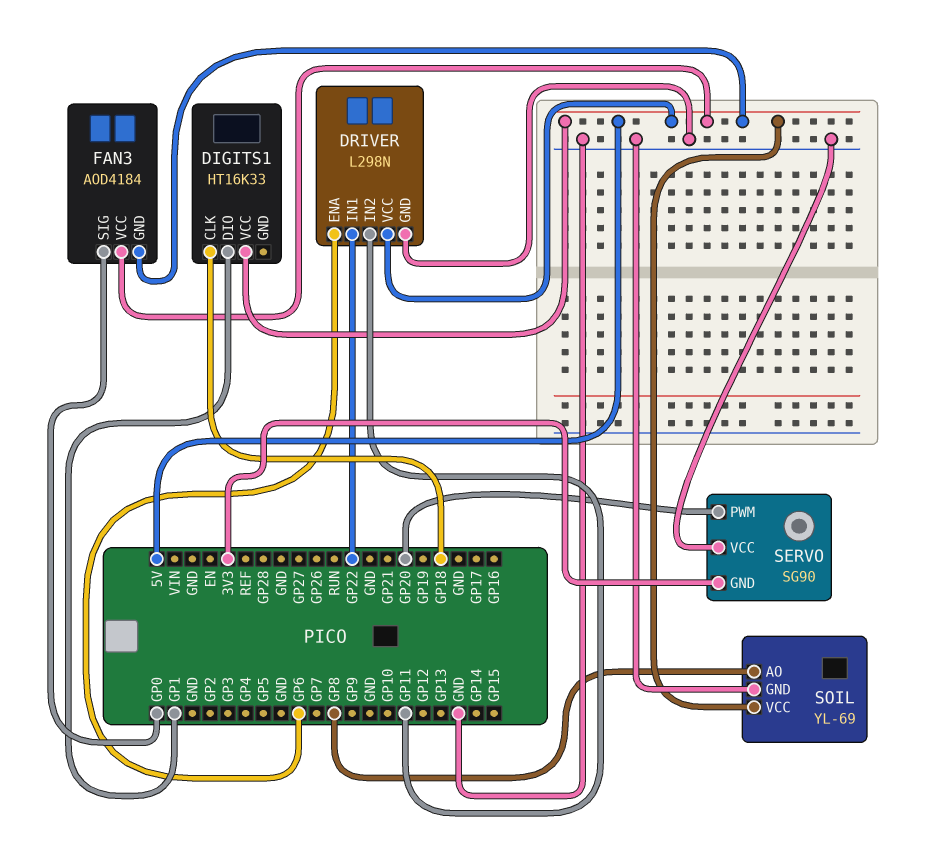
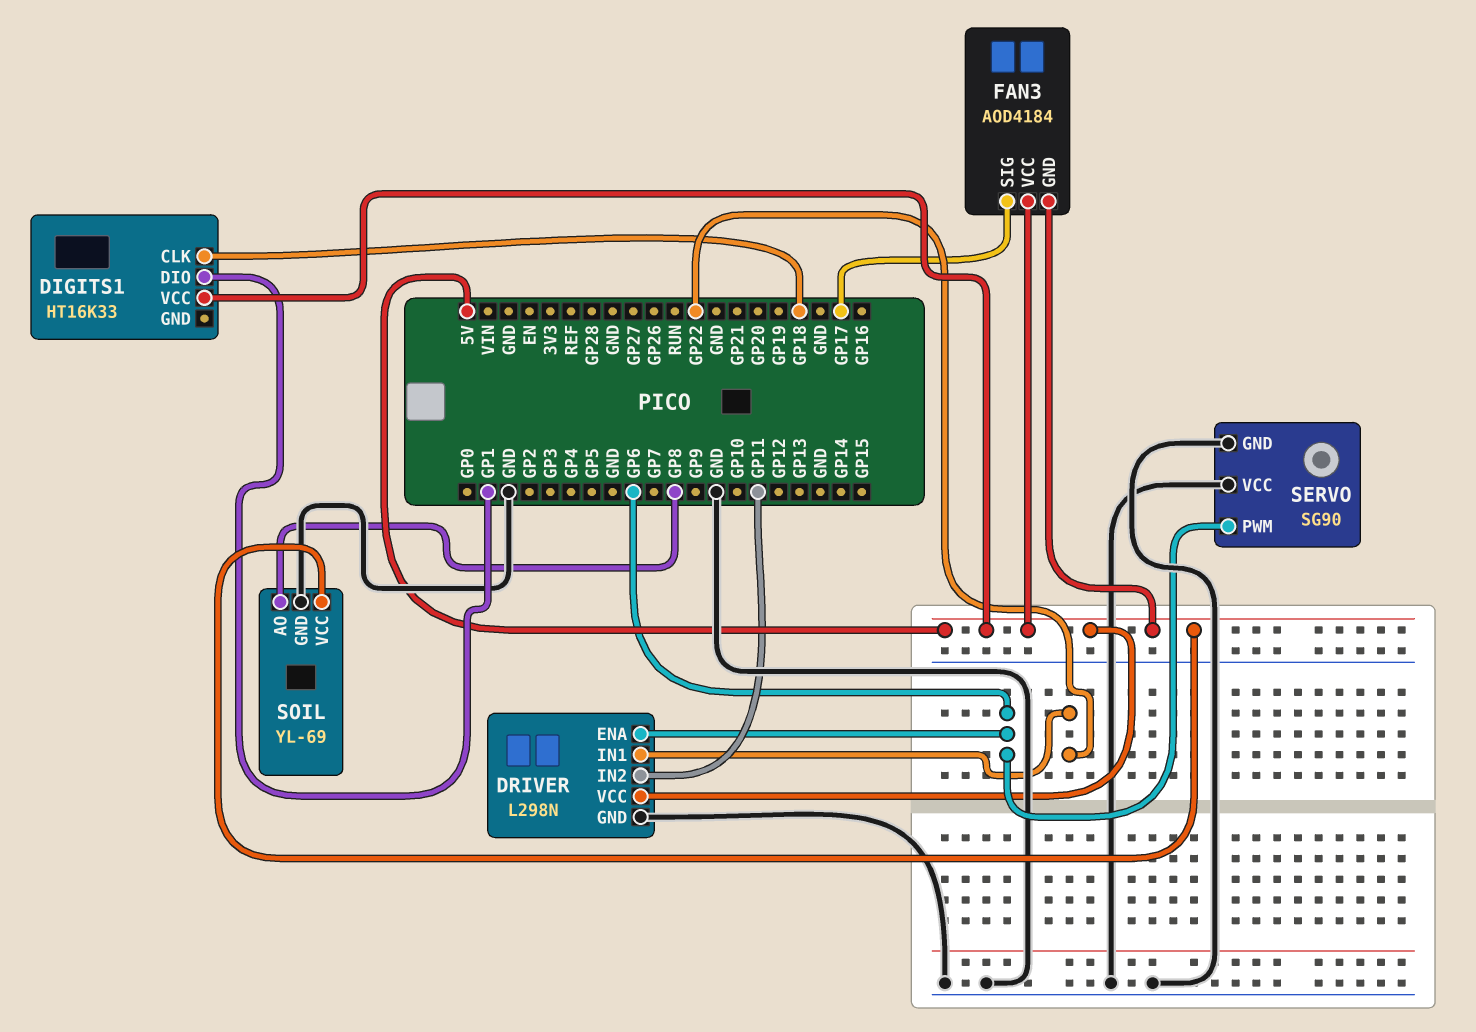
FAN3 pin SIG: GP0 -> GP17
SERVO pin GND: 3V3 -> GND
SERVO pin PWM: GP20 -> GP6

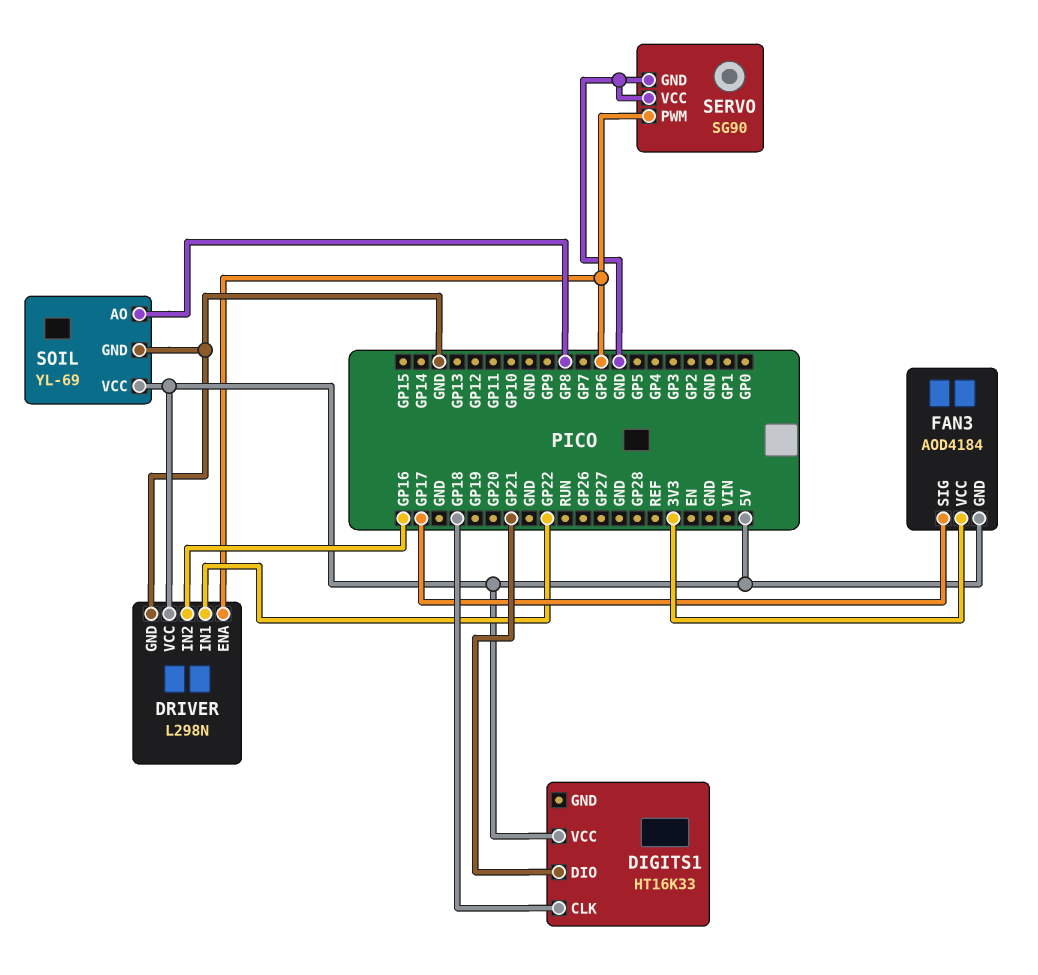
DIGITS1 pin DIO: GP1 -> GP21
DRIVER pin IN2: GP11 -> GP16
FAN3 pin VCC: 5V -> 3V3

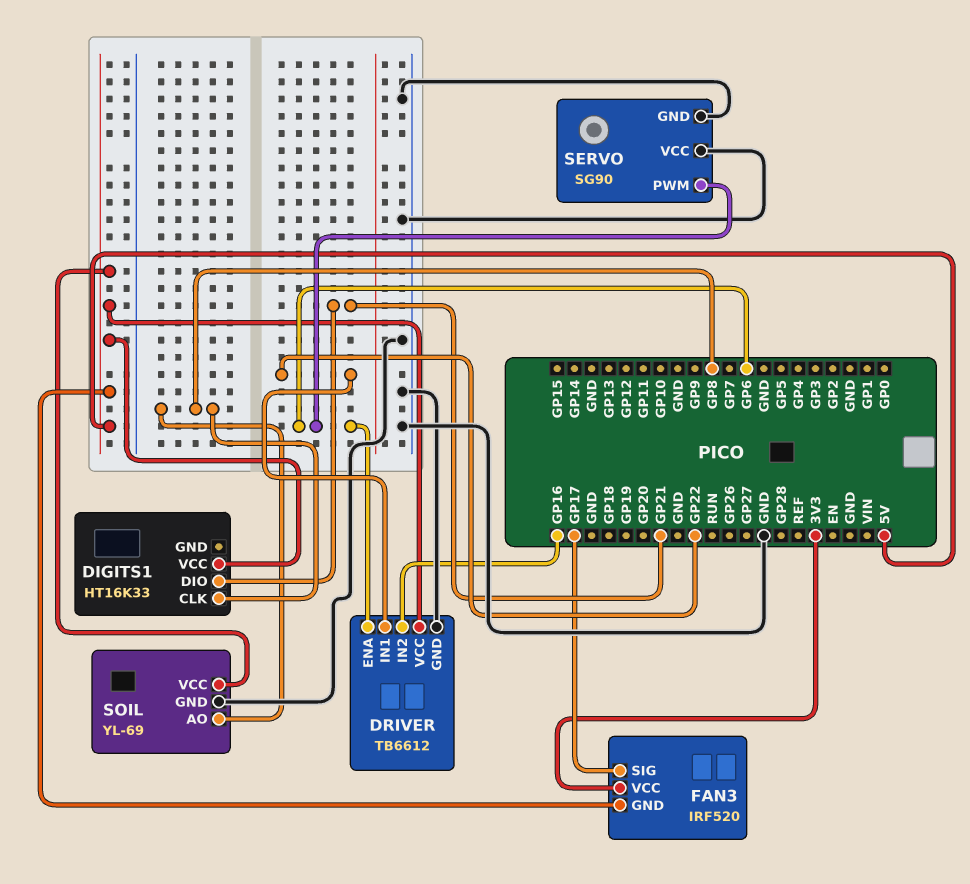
DIGITS1 pin CLK: GP18 -> GP8
DRIVER: L298N -> TB6612
FAN3: AOD4184 -> IRF520

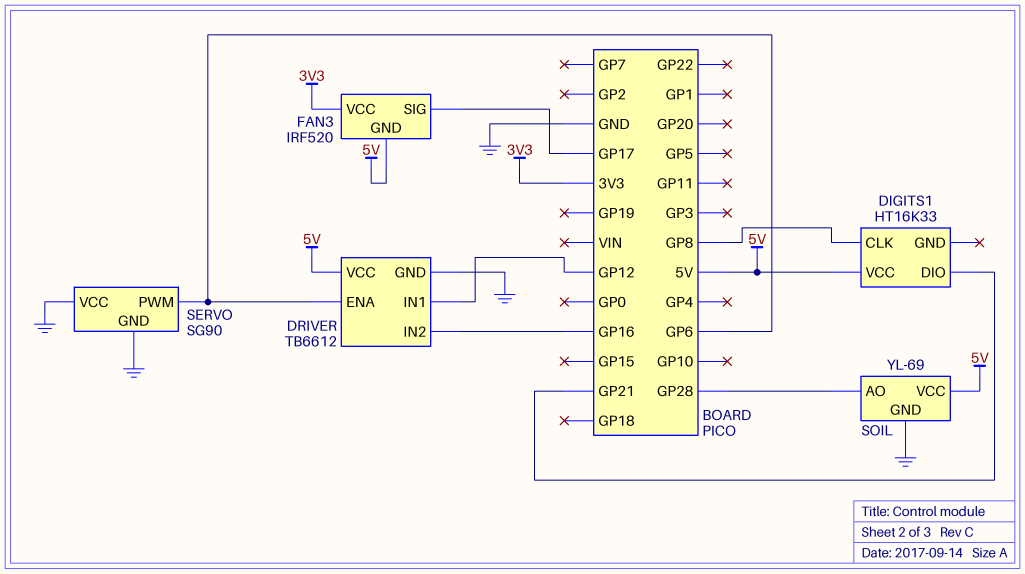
DRIVER pin IN1: GP22 -> GP12
SOIL pin AO: GP8 -> GP28

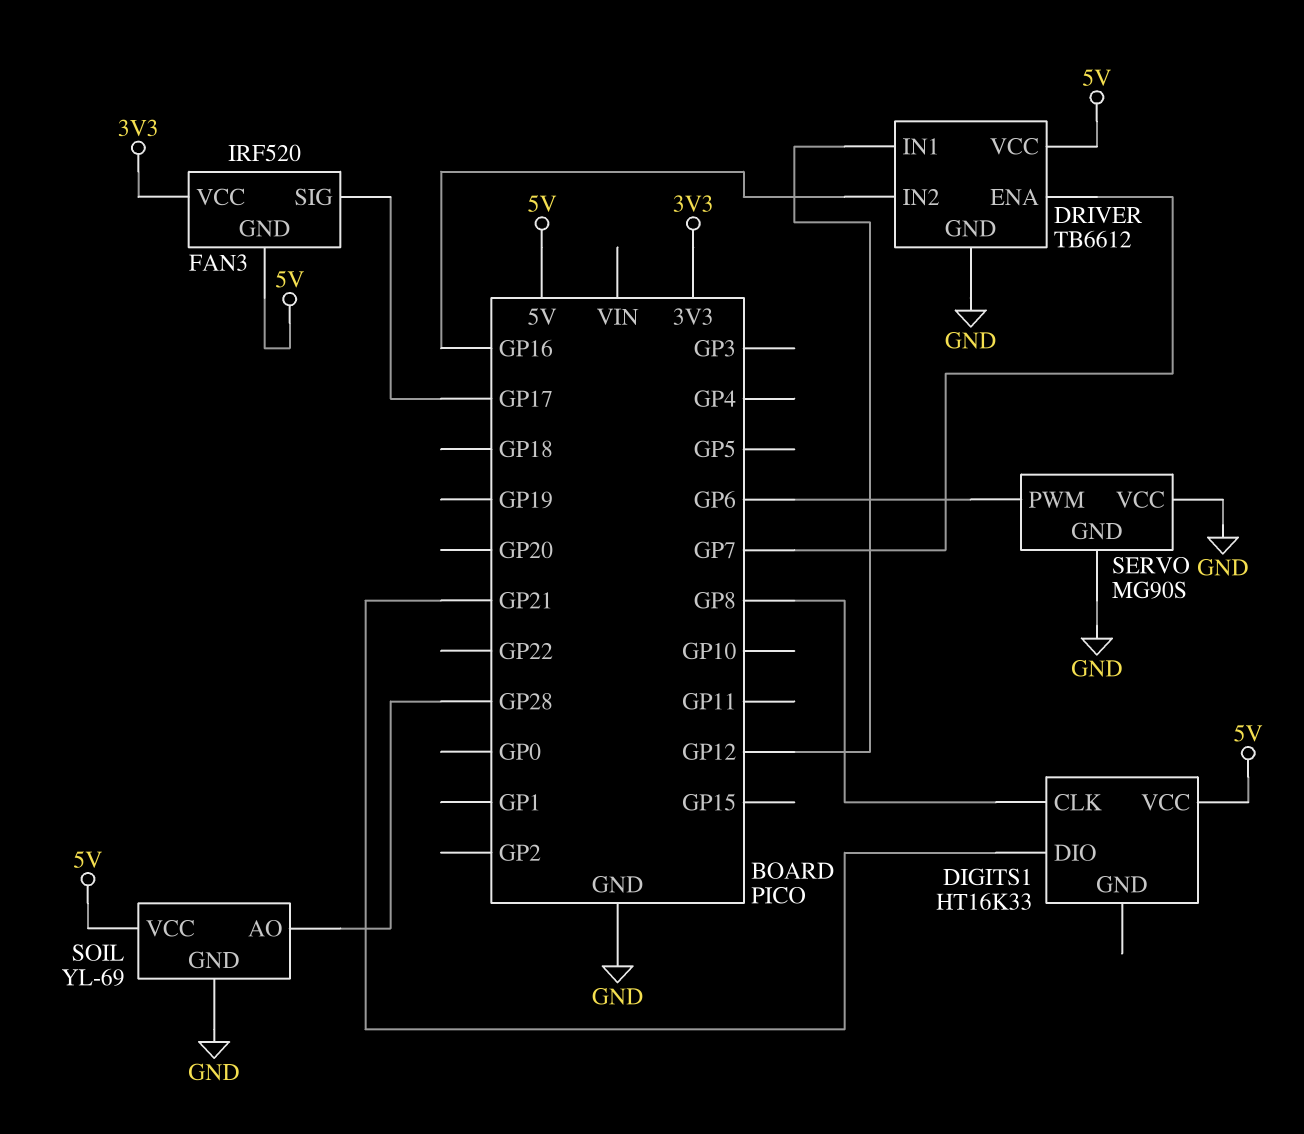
DRIVER pin ENA: GP6 -> GP7
SERVO: SG90 -> MG90S

